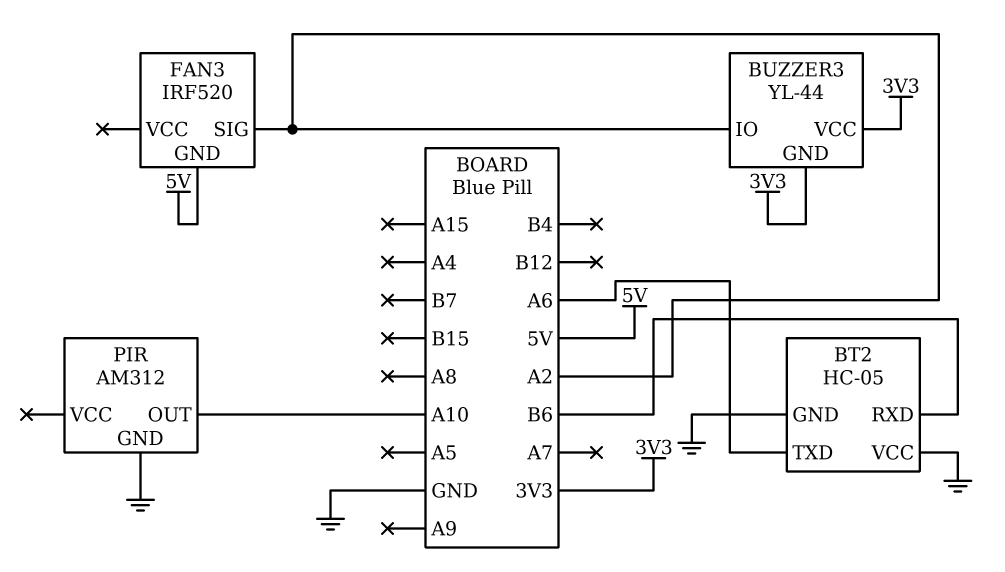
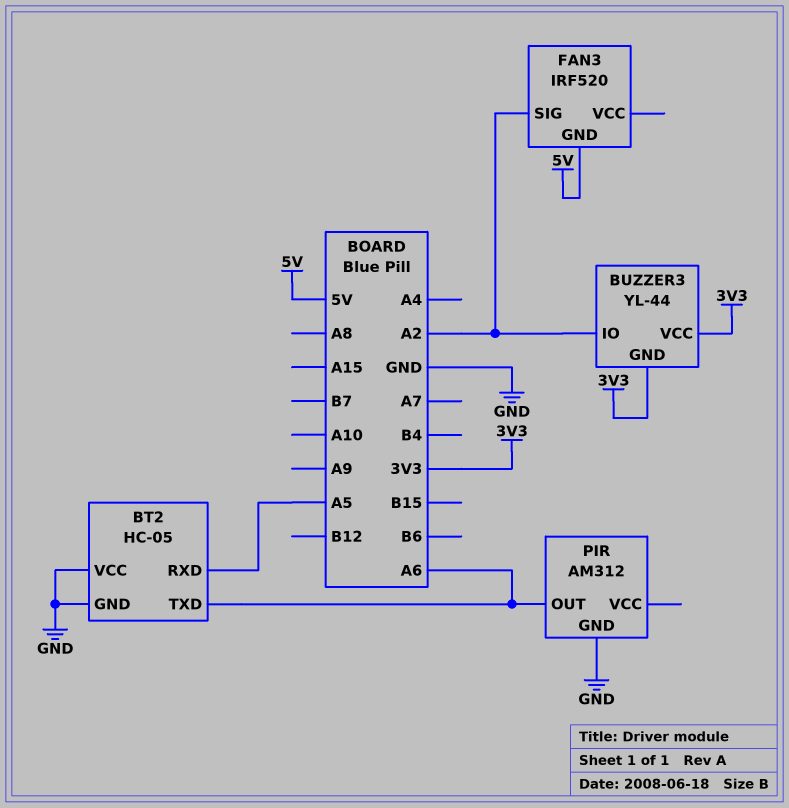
BT2 pin RXD: B6 -> A5
PIR pin OUT: A10 -> A6

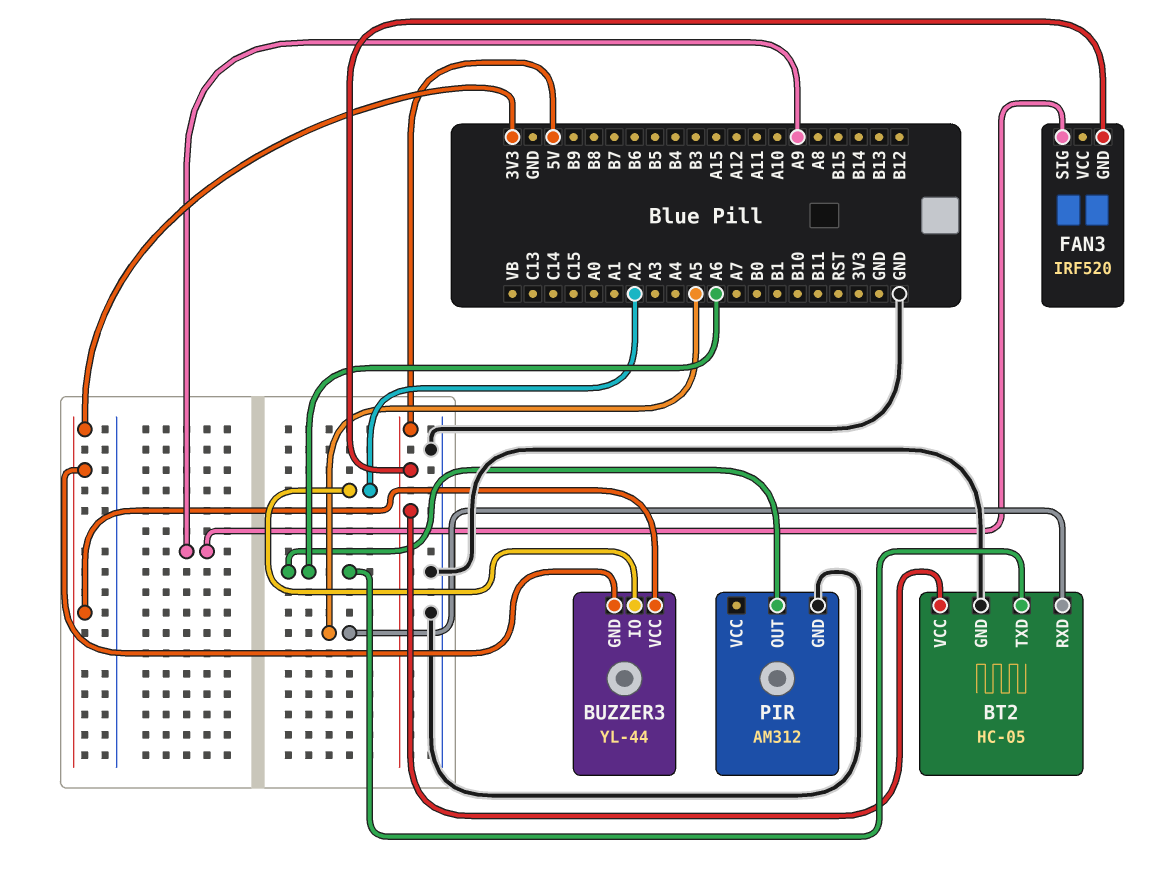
BT2 pin VCC: GND -> 5V
FAN3 pin SIG: A2 -> A9

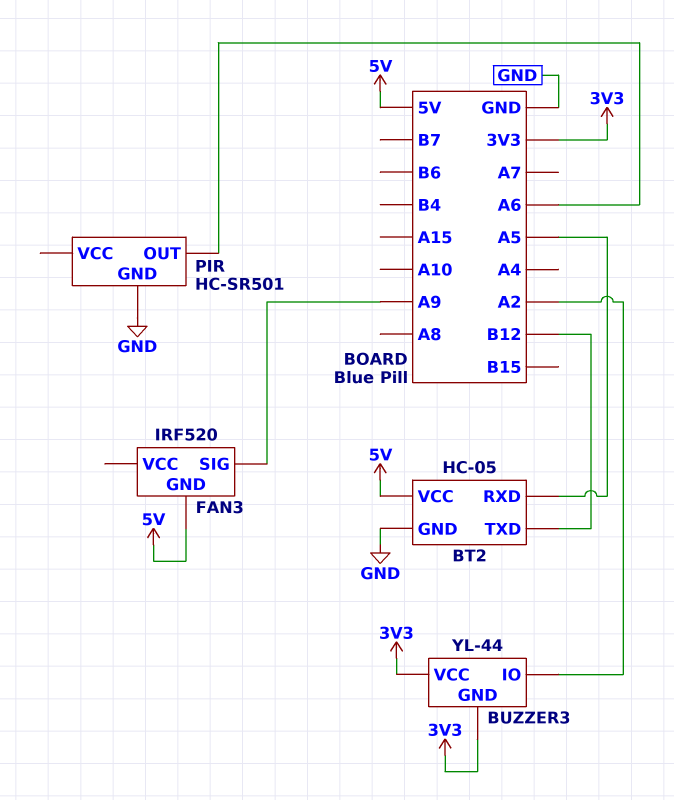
BT2 pin TXD: A6 -> B12
PIR: AM312 -> HC-SR501

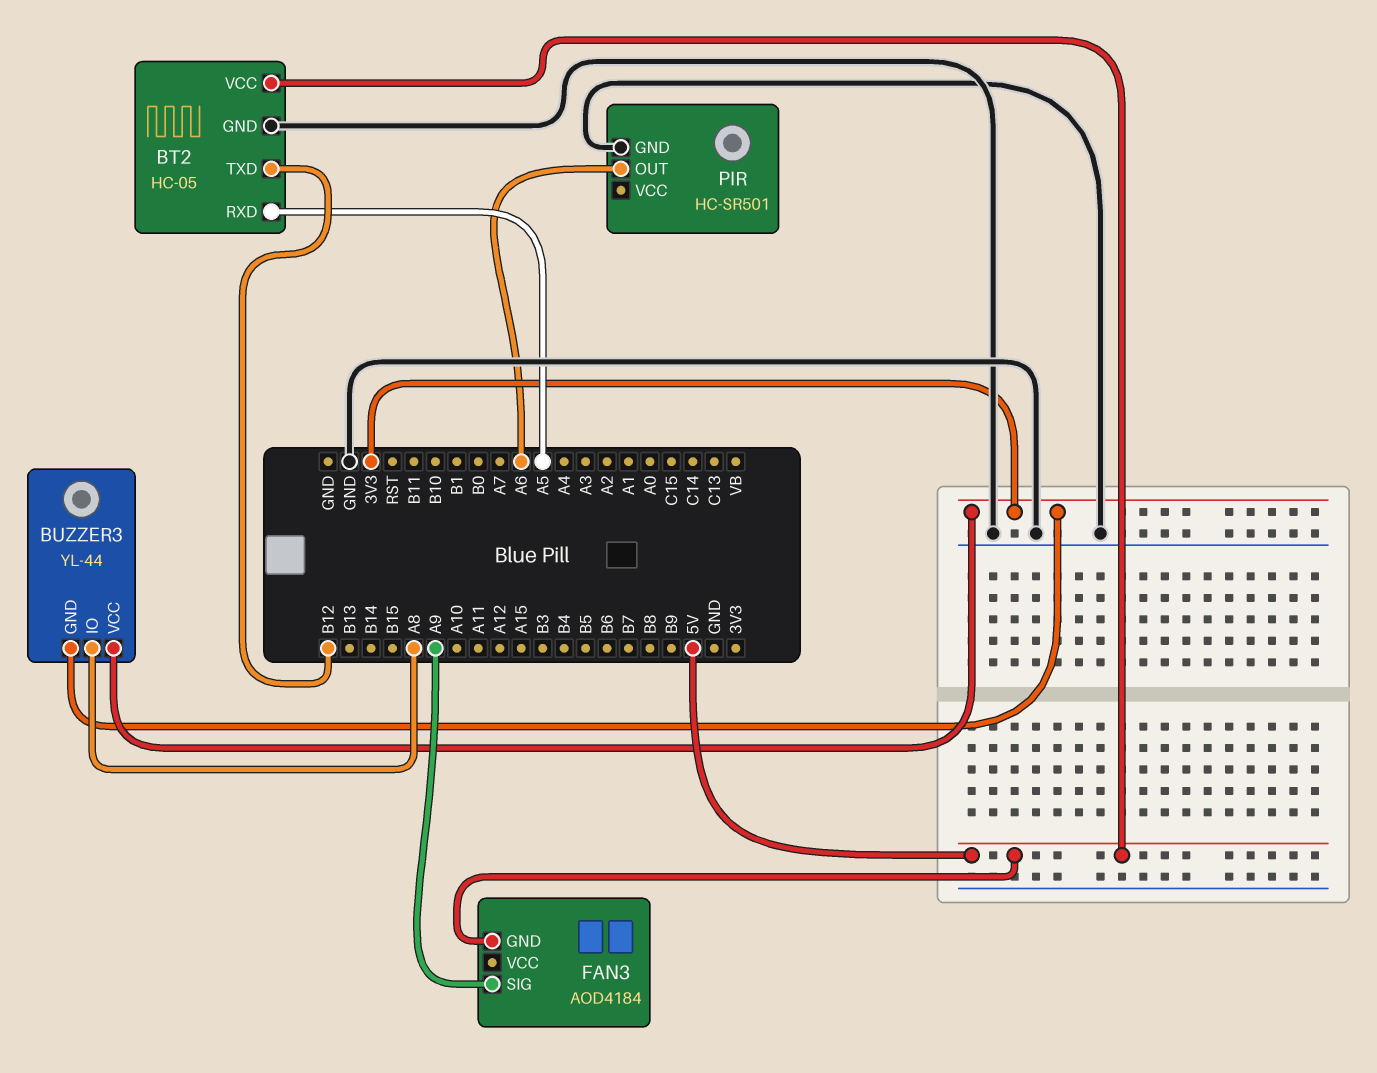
BUZZER3 pin IO: A2 -> A8
FAN3: IRF520 -> AOD4184

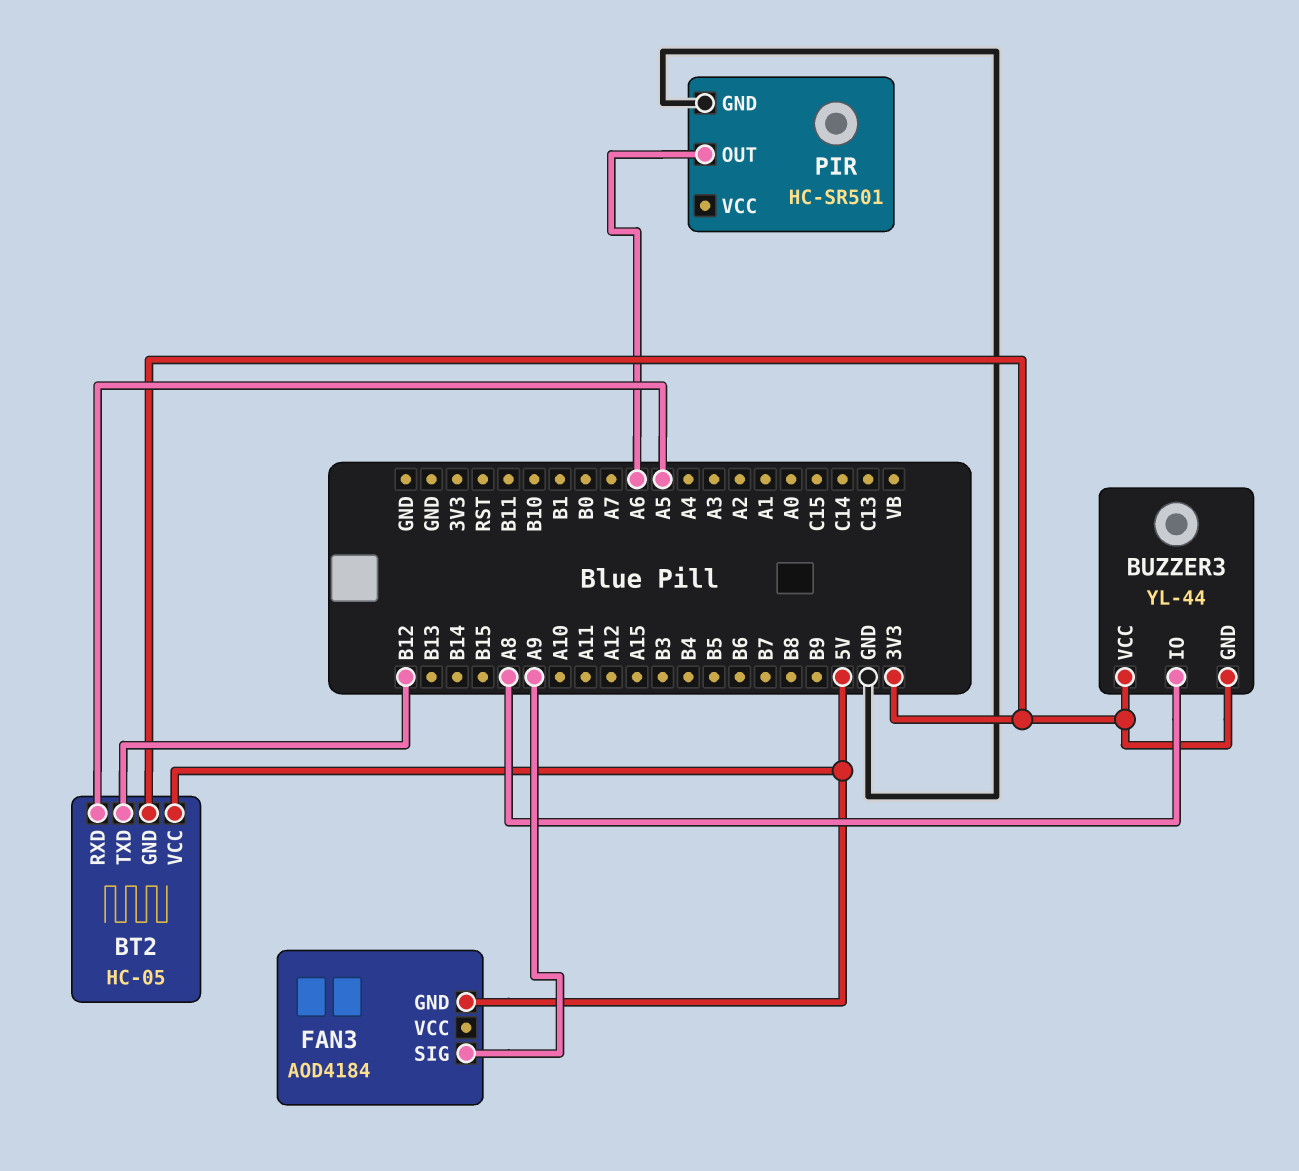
BT2 pin GND: GND -> 3V3

